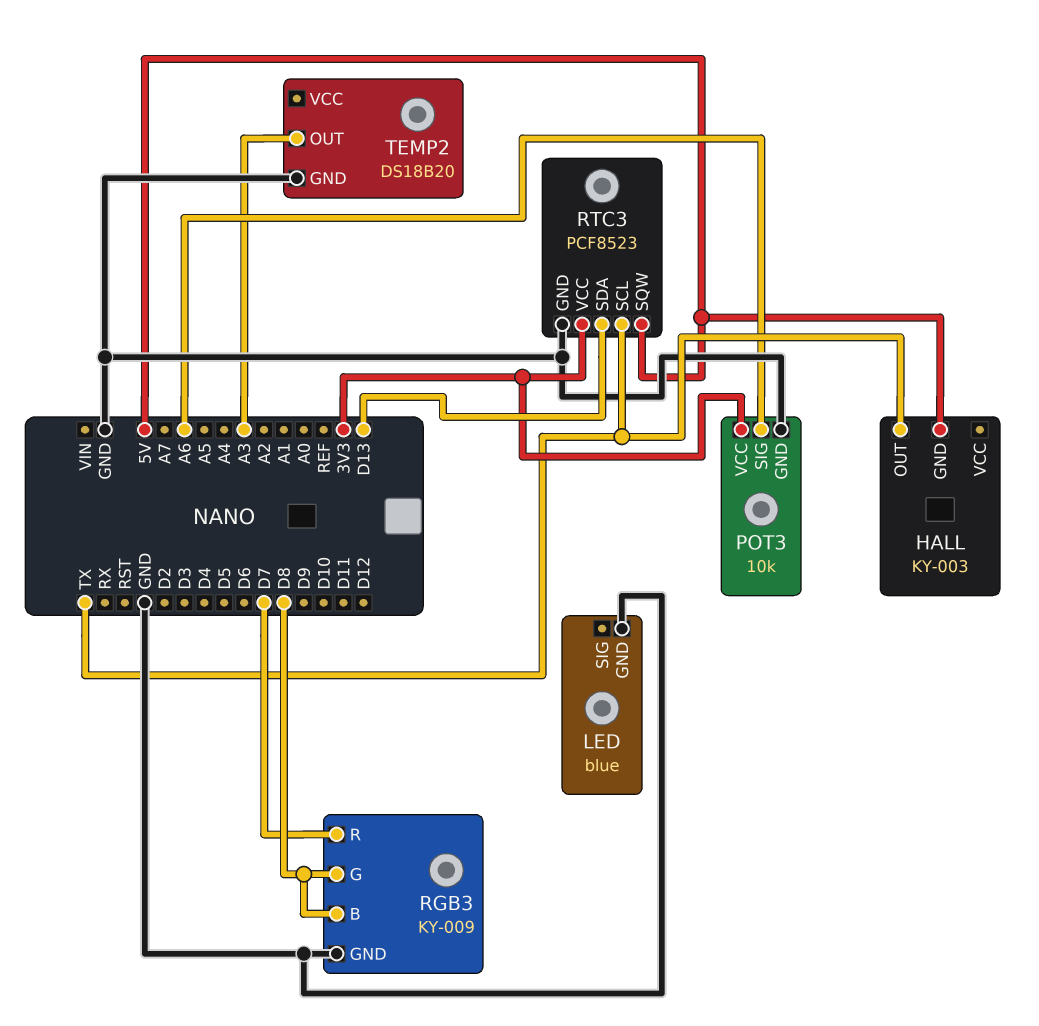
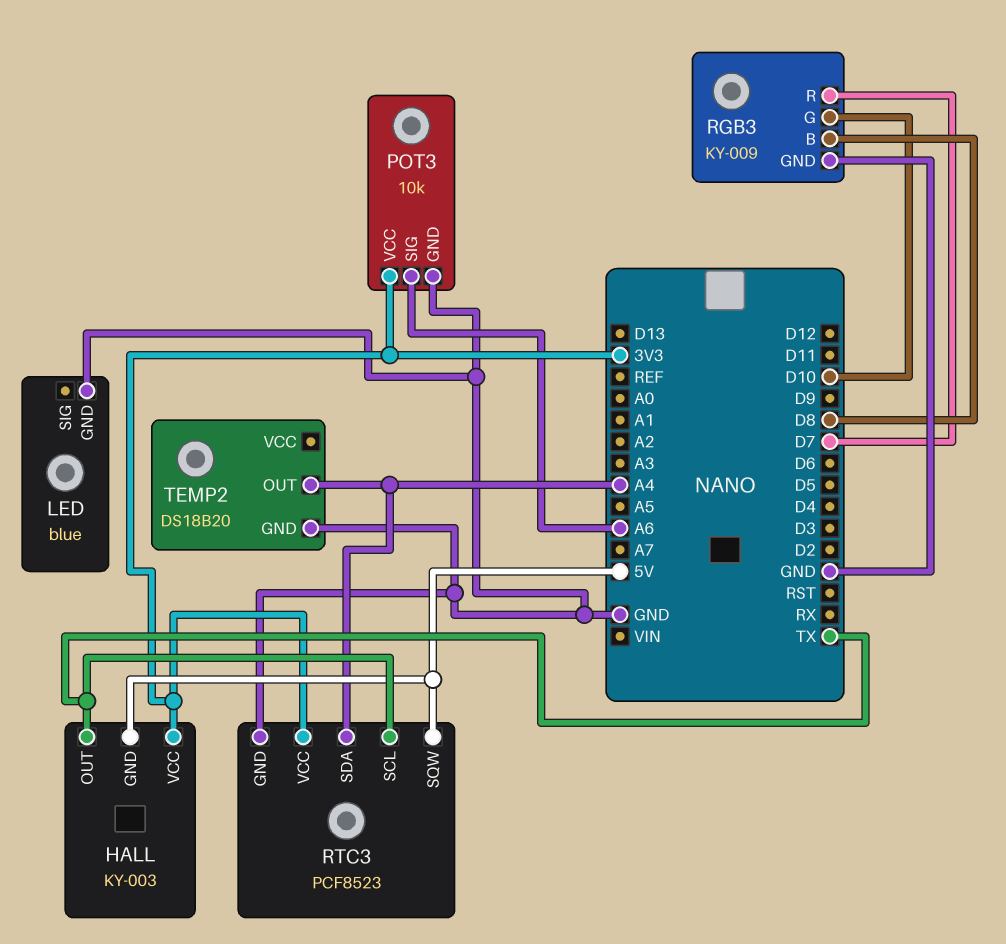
HALL pin VCC: none -> 3V3
RGB3 pin G: D8 -> D10
RTC3 pin SDA: D13 -> A4
TEMP2 pin OUT: A3 -> A4

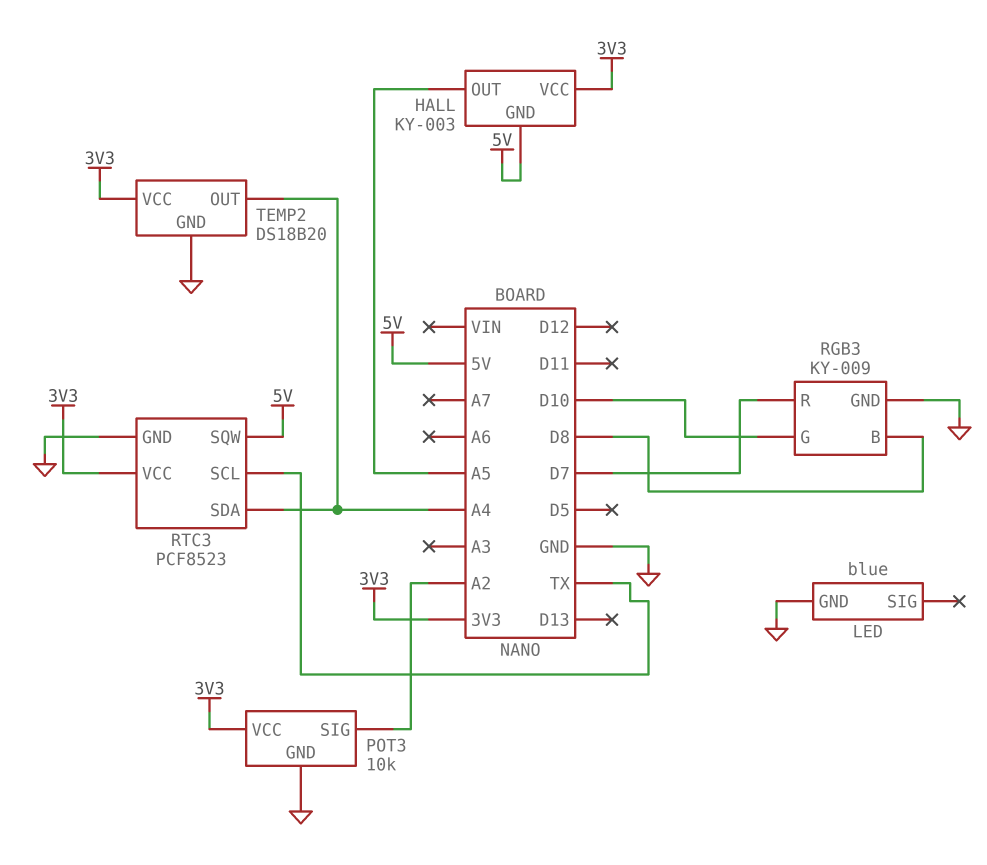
HALL pin OUT: TX -> A5
POT3 pin SIG: A6 -> A2
TEMP2 pin VCC: none -> 3V3

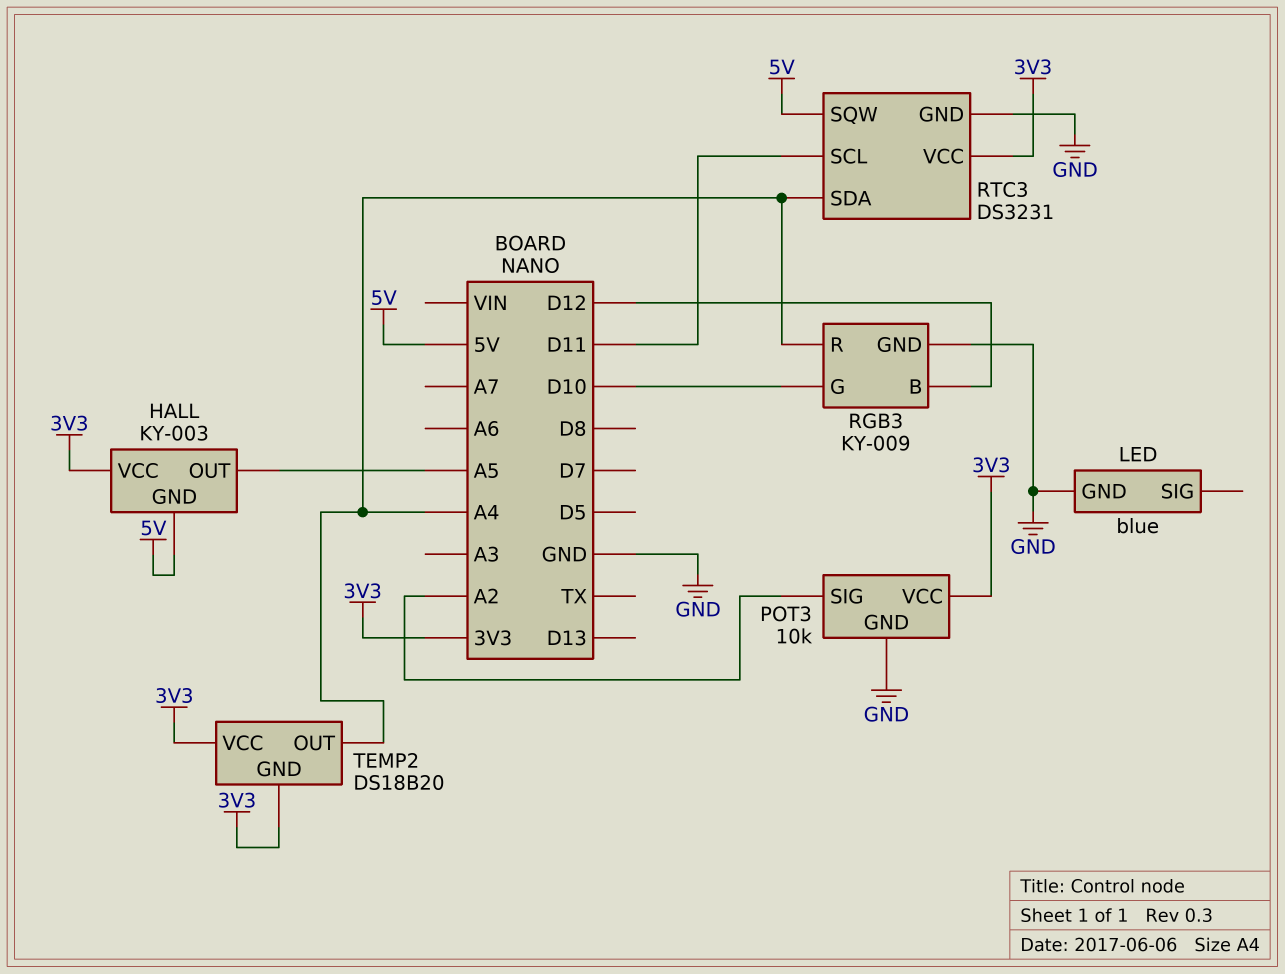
RGB3 pin B: D8 -> D12
RGB3 pin R: D7 -> A4
RTC3: PCF8523 -> DS3231
RTC3 pin SCL: TX -> D11
TEMP2 pin GND: GND -> 3V3

